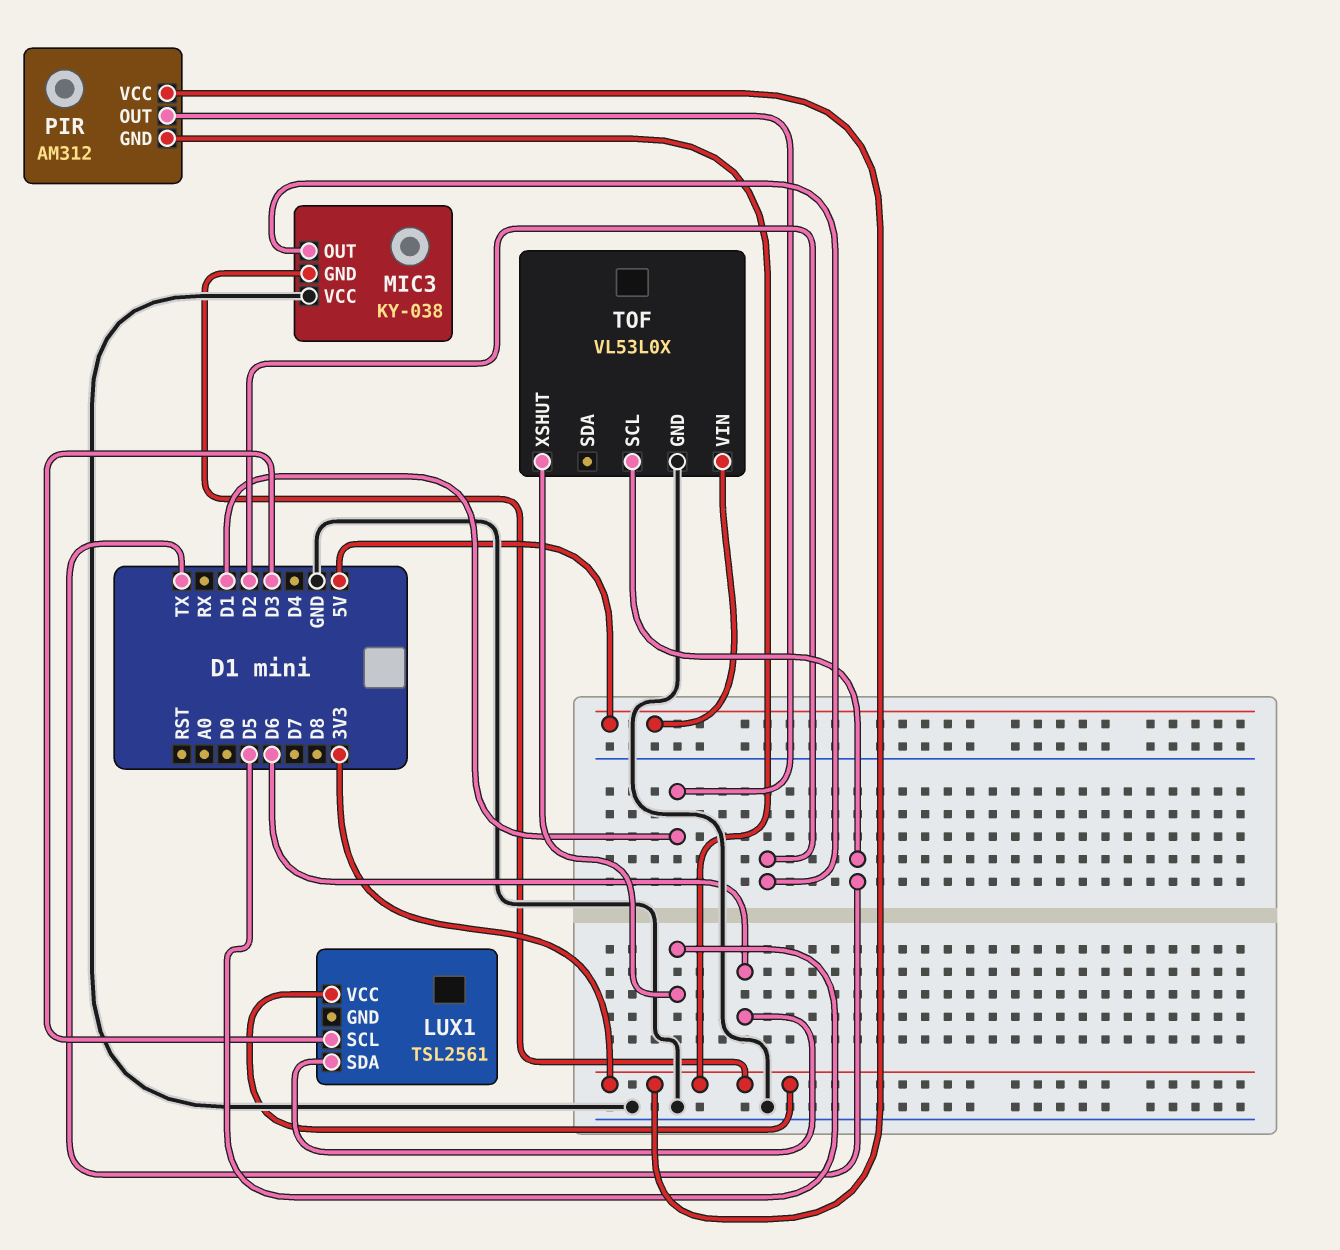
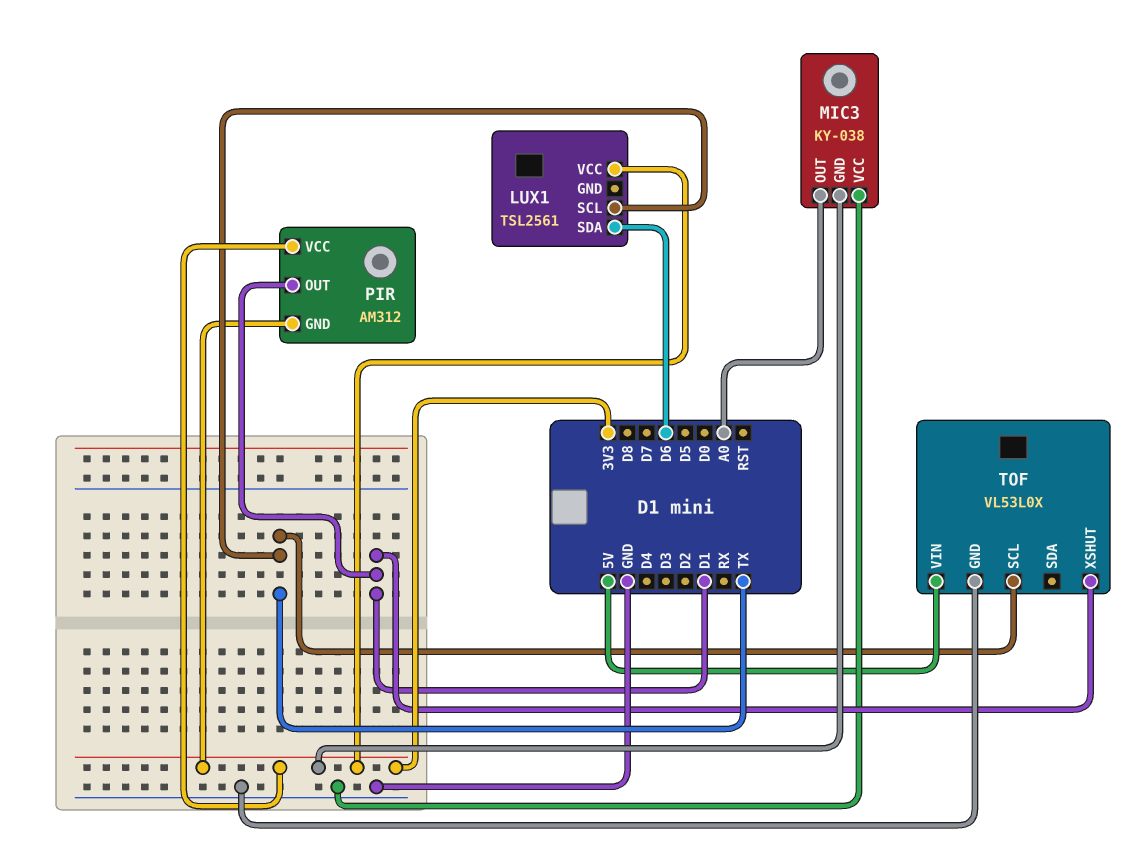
LUX1 pin SCL: D3 -> TX
MIC3 pin OUT: D2 -> A0
TOF pin XSHUT: D5 -> D1

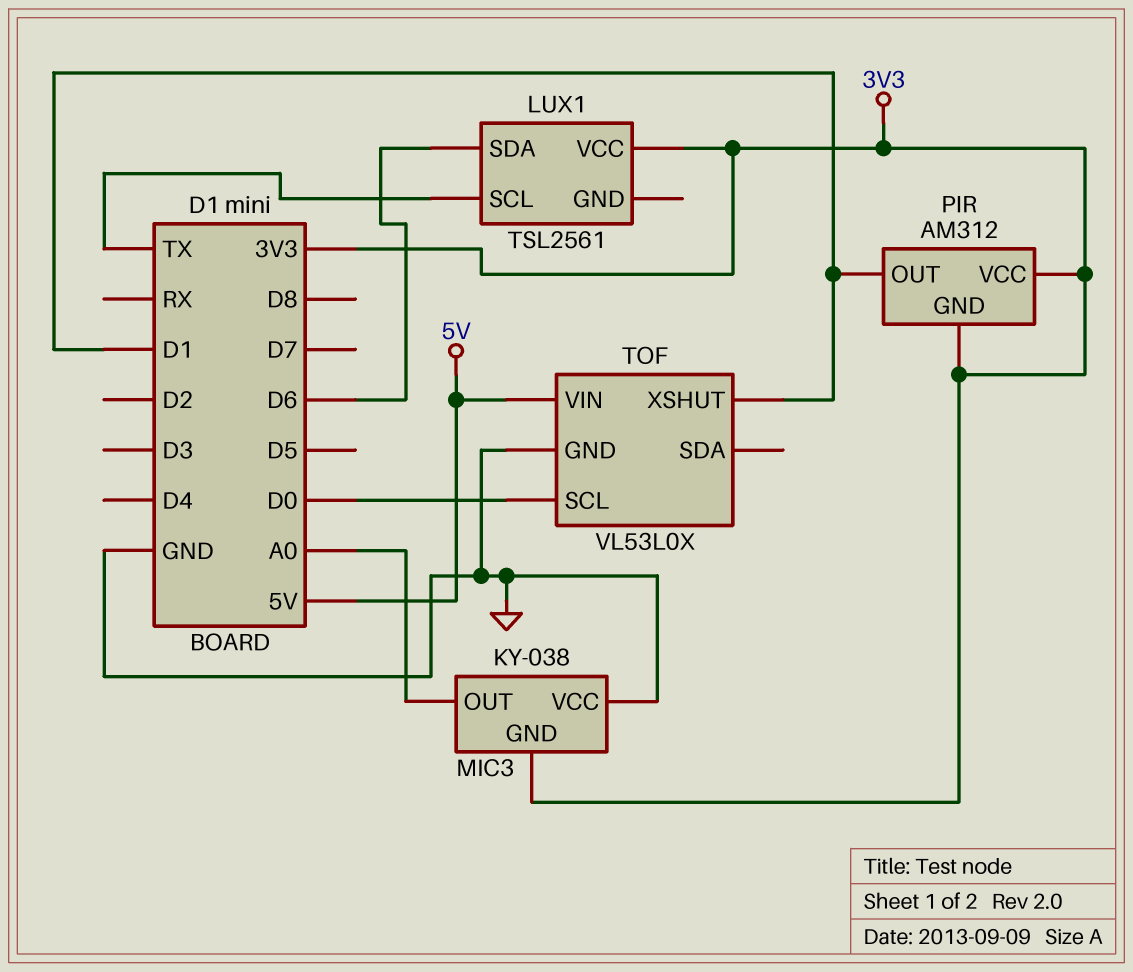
TOF pin SCL: TX -> D0

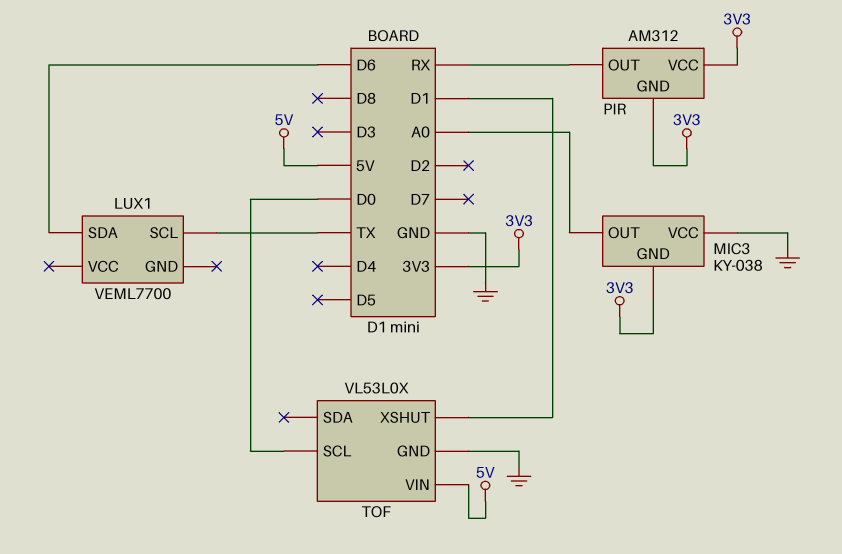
LUX1: TSL2561 -> VEML7700
LUX1 pin VCC: 3V3 -> none
PIR pin OUT: D1 -> RX

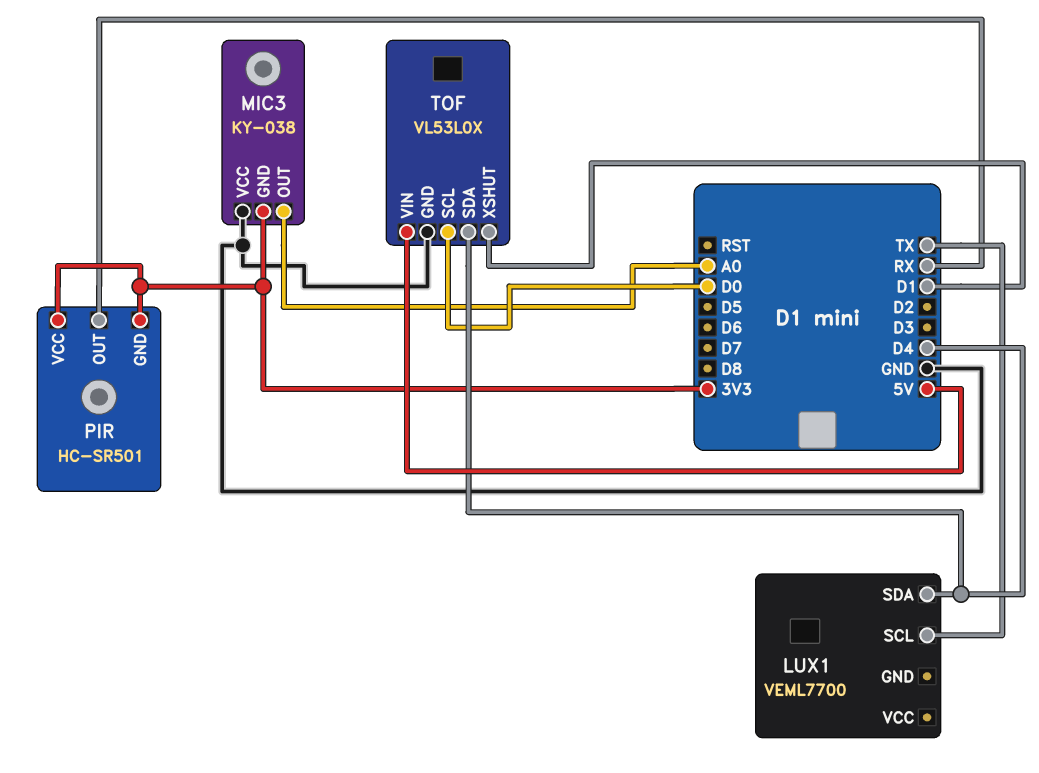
LUX1 pin SDA: D6 -> D4
PIR: AM312 -> HC-SR501
TOF pin SDA: none -> D4

